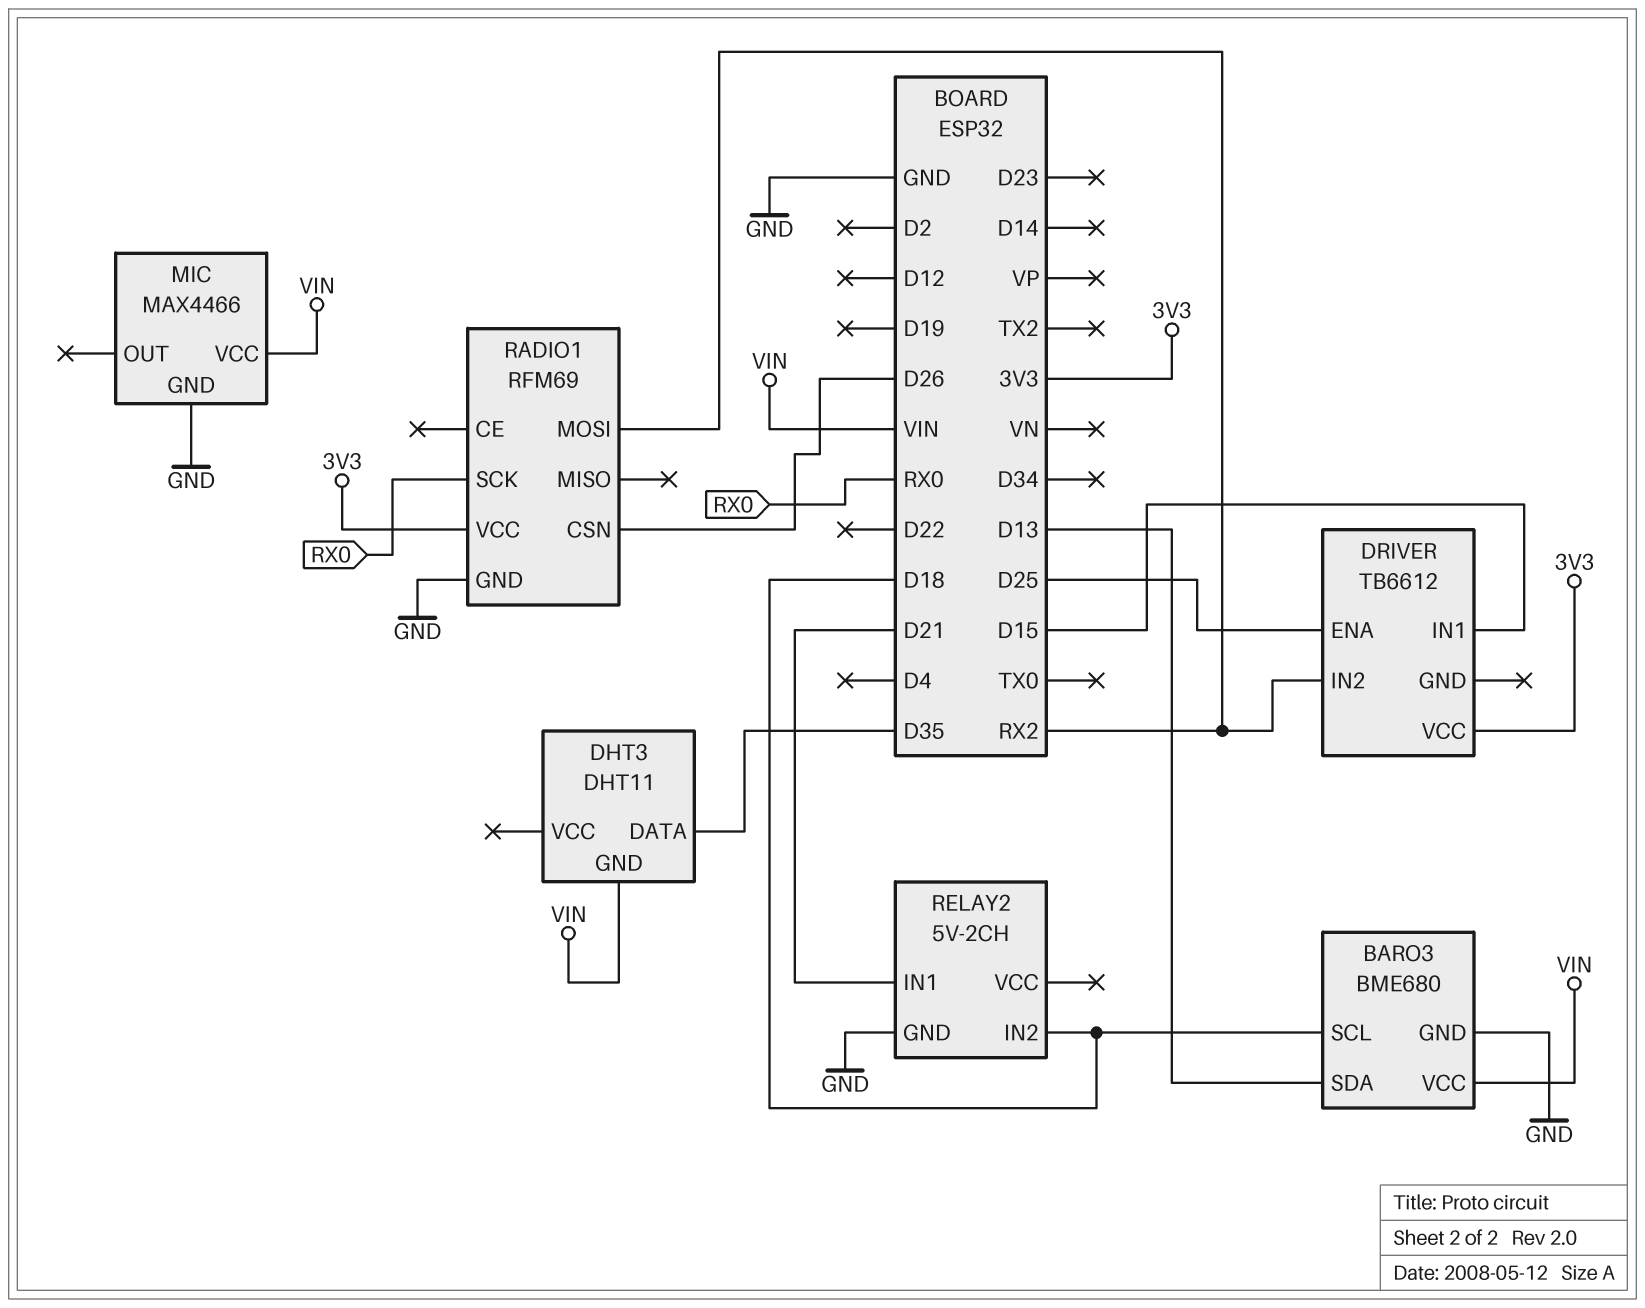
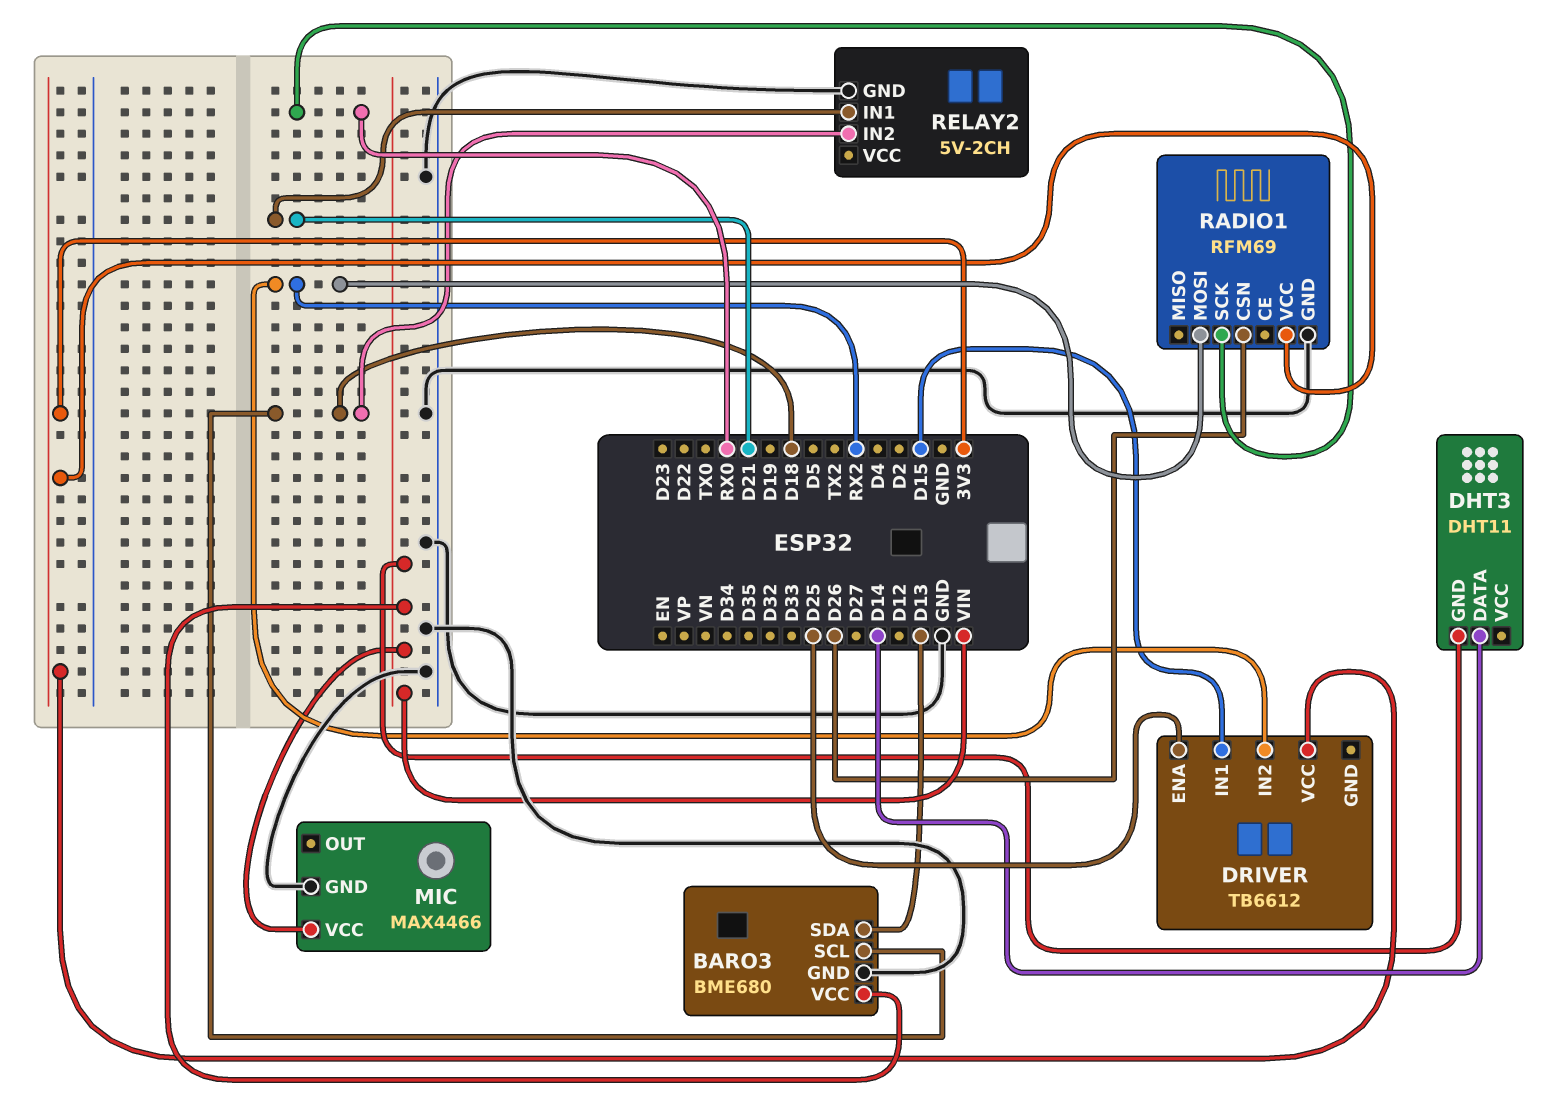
DHT3 pin DATA: D35 -> D14

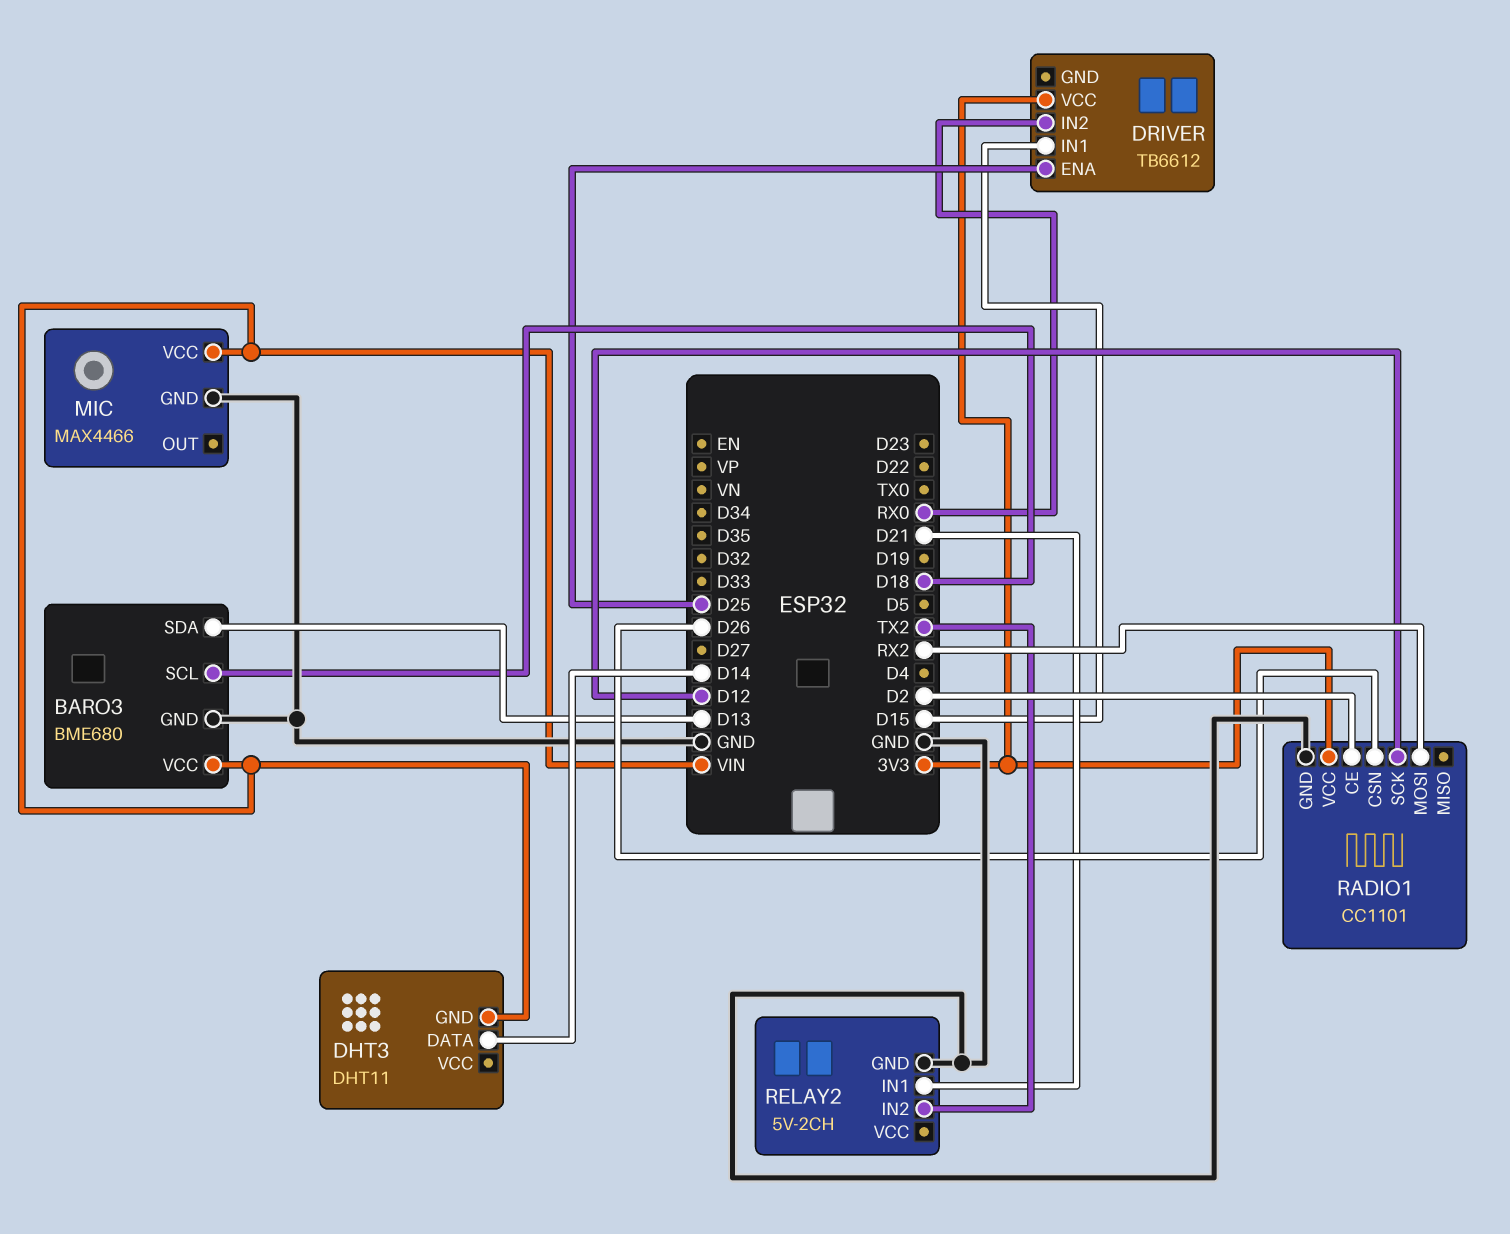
DRIVER pin IN2: RX2 -> RX0
RADIO1: RFM69 -> CC1101
RADIO1 pin CE: none -> D2
RADIO1 pin SCK: RX0 -> D12
RELAY2 pin IN2: D18 -> TX2

